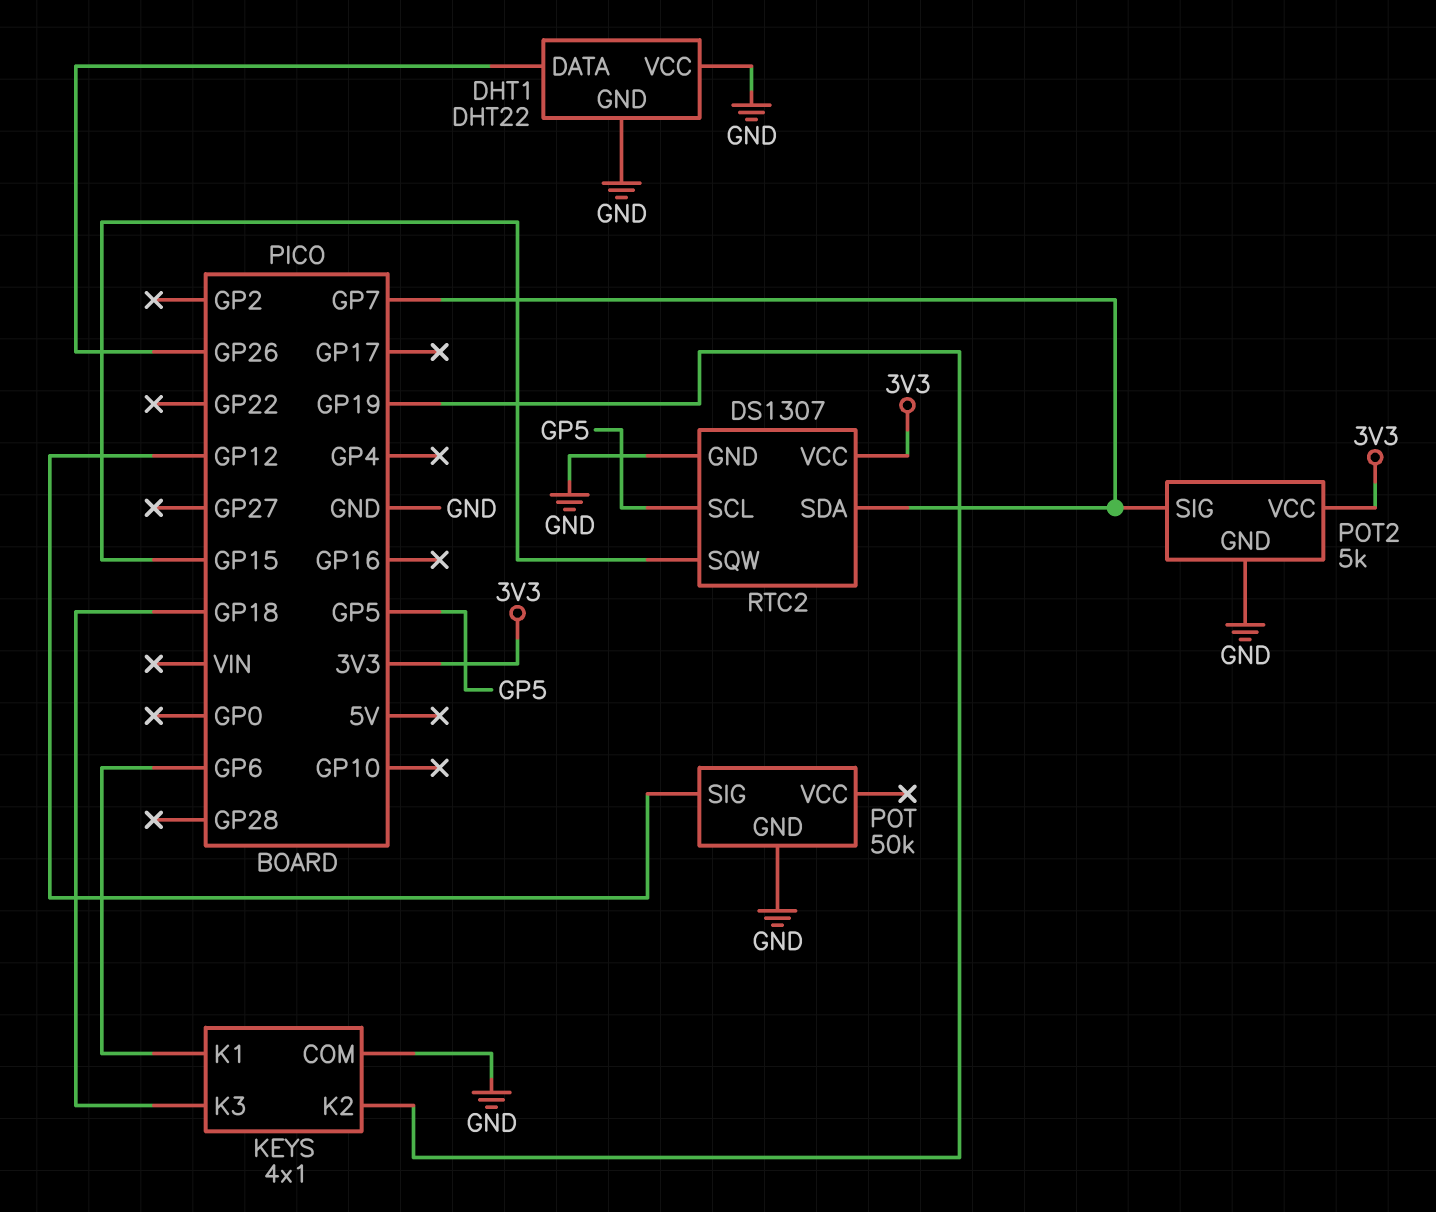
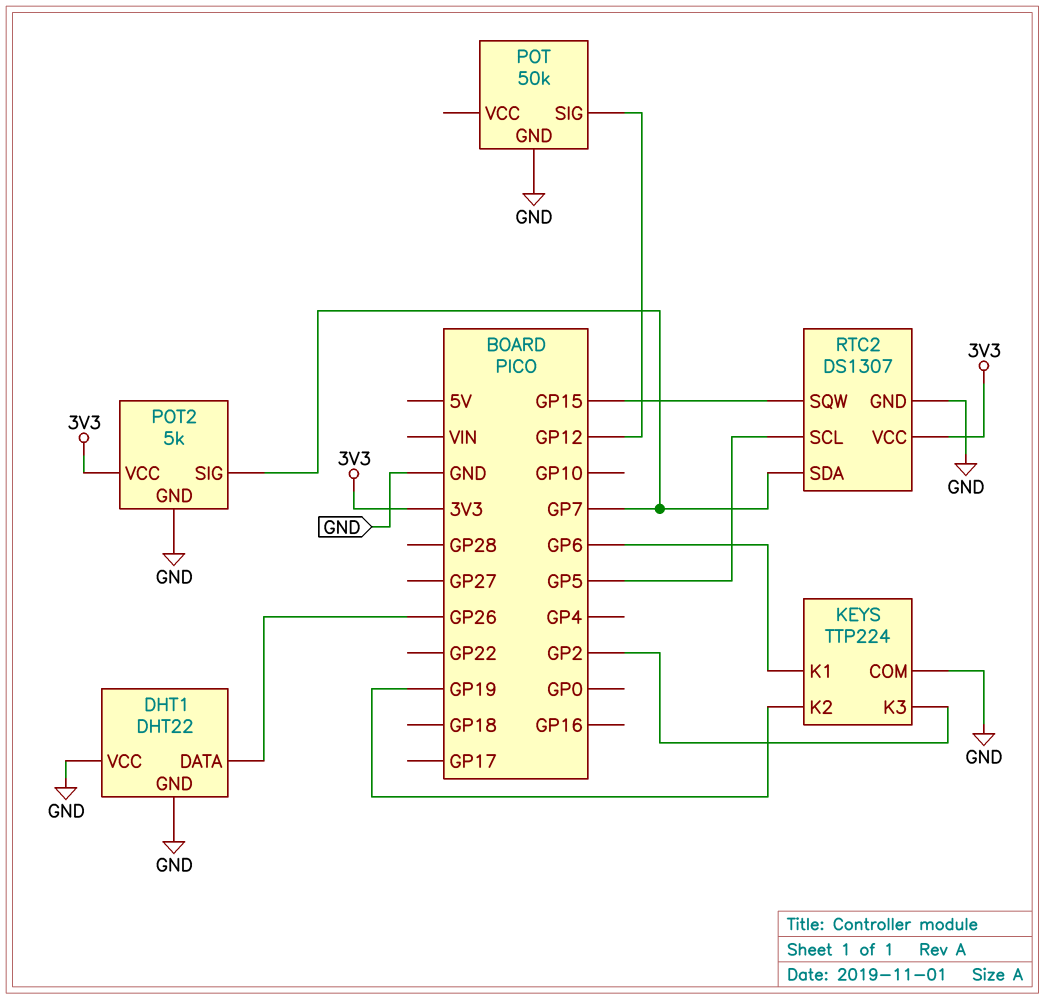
KEYS: 4x1 -> TTP224
KEYS pin K3: GP18 -> GP2

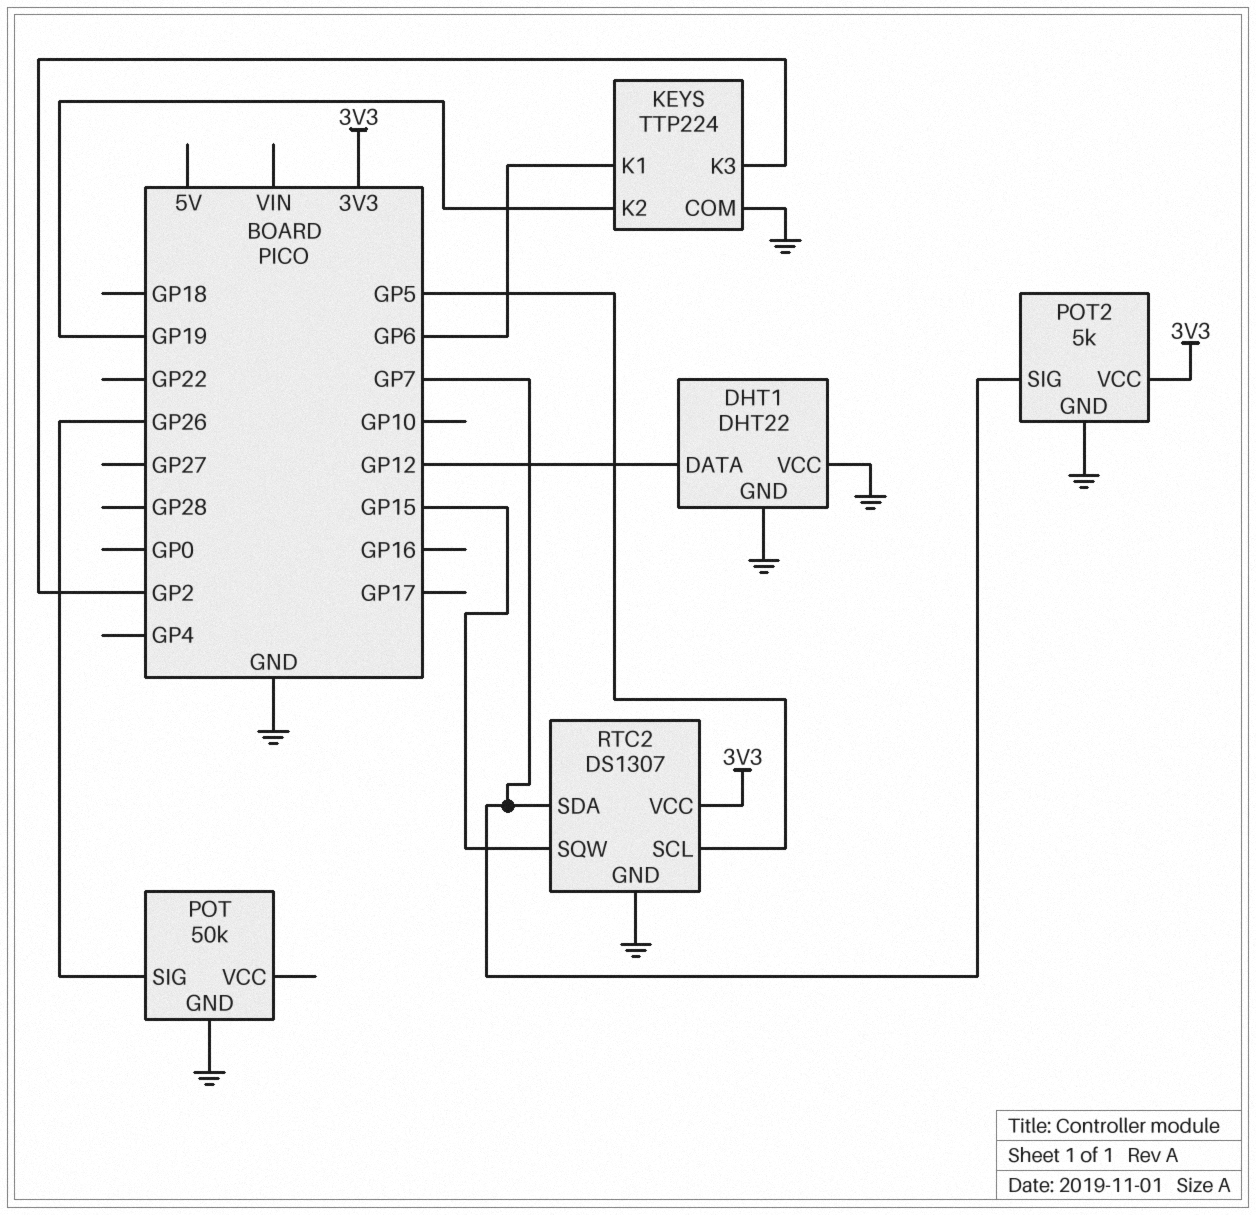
DHT1 pin DATA: GP26 -> GP12
POT pin SIG: GP12 -> GP26

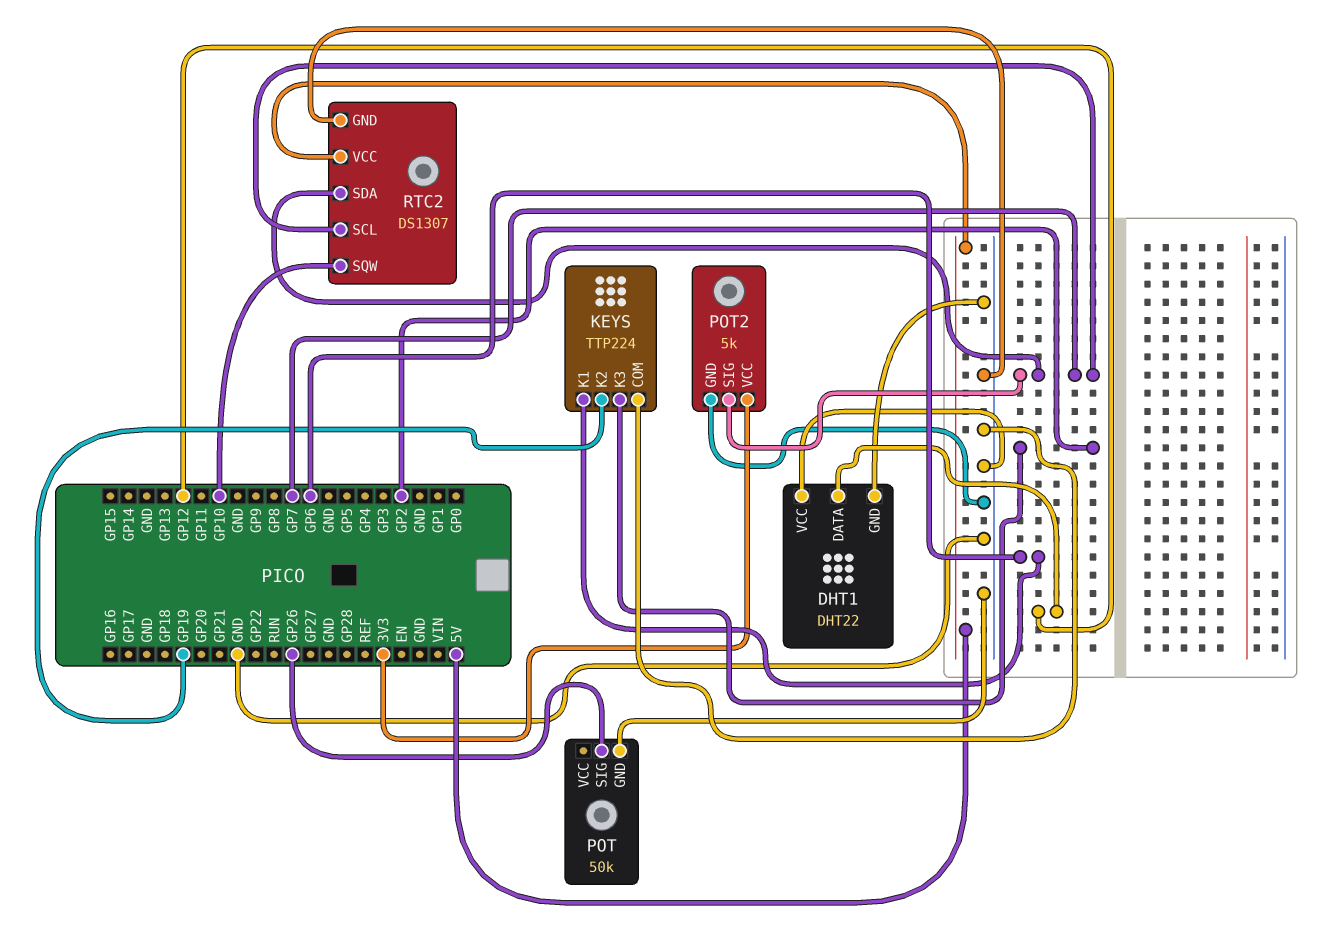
RTC2 pin SCL: GP5 -> GP7
RTC2 pin SQW: GP15 -> GP10
RTC2 pin VCC: 3V3 -> 5V

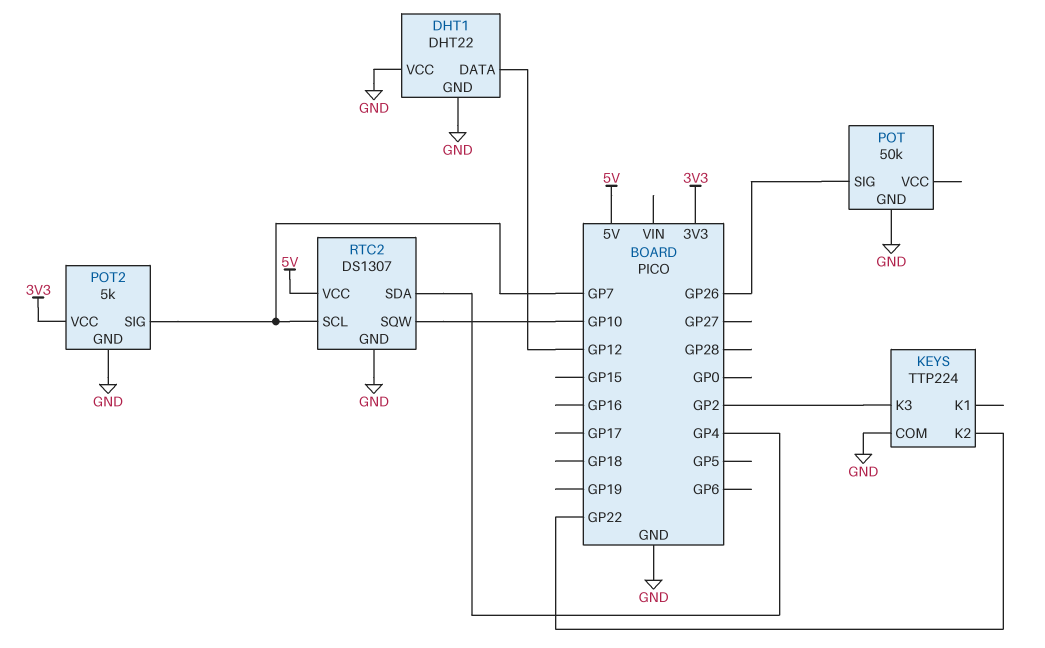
KEYS pin K1: GP6 -> none
KEYS pin K2: GP19 -> GP22
RTC2 pin SDA: GP7 -> GP4

